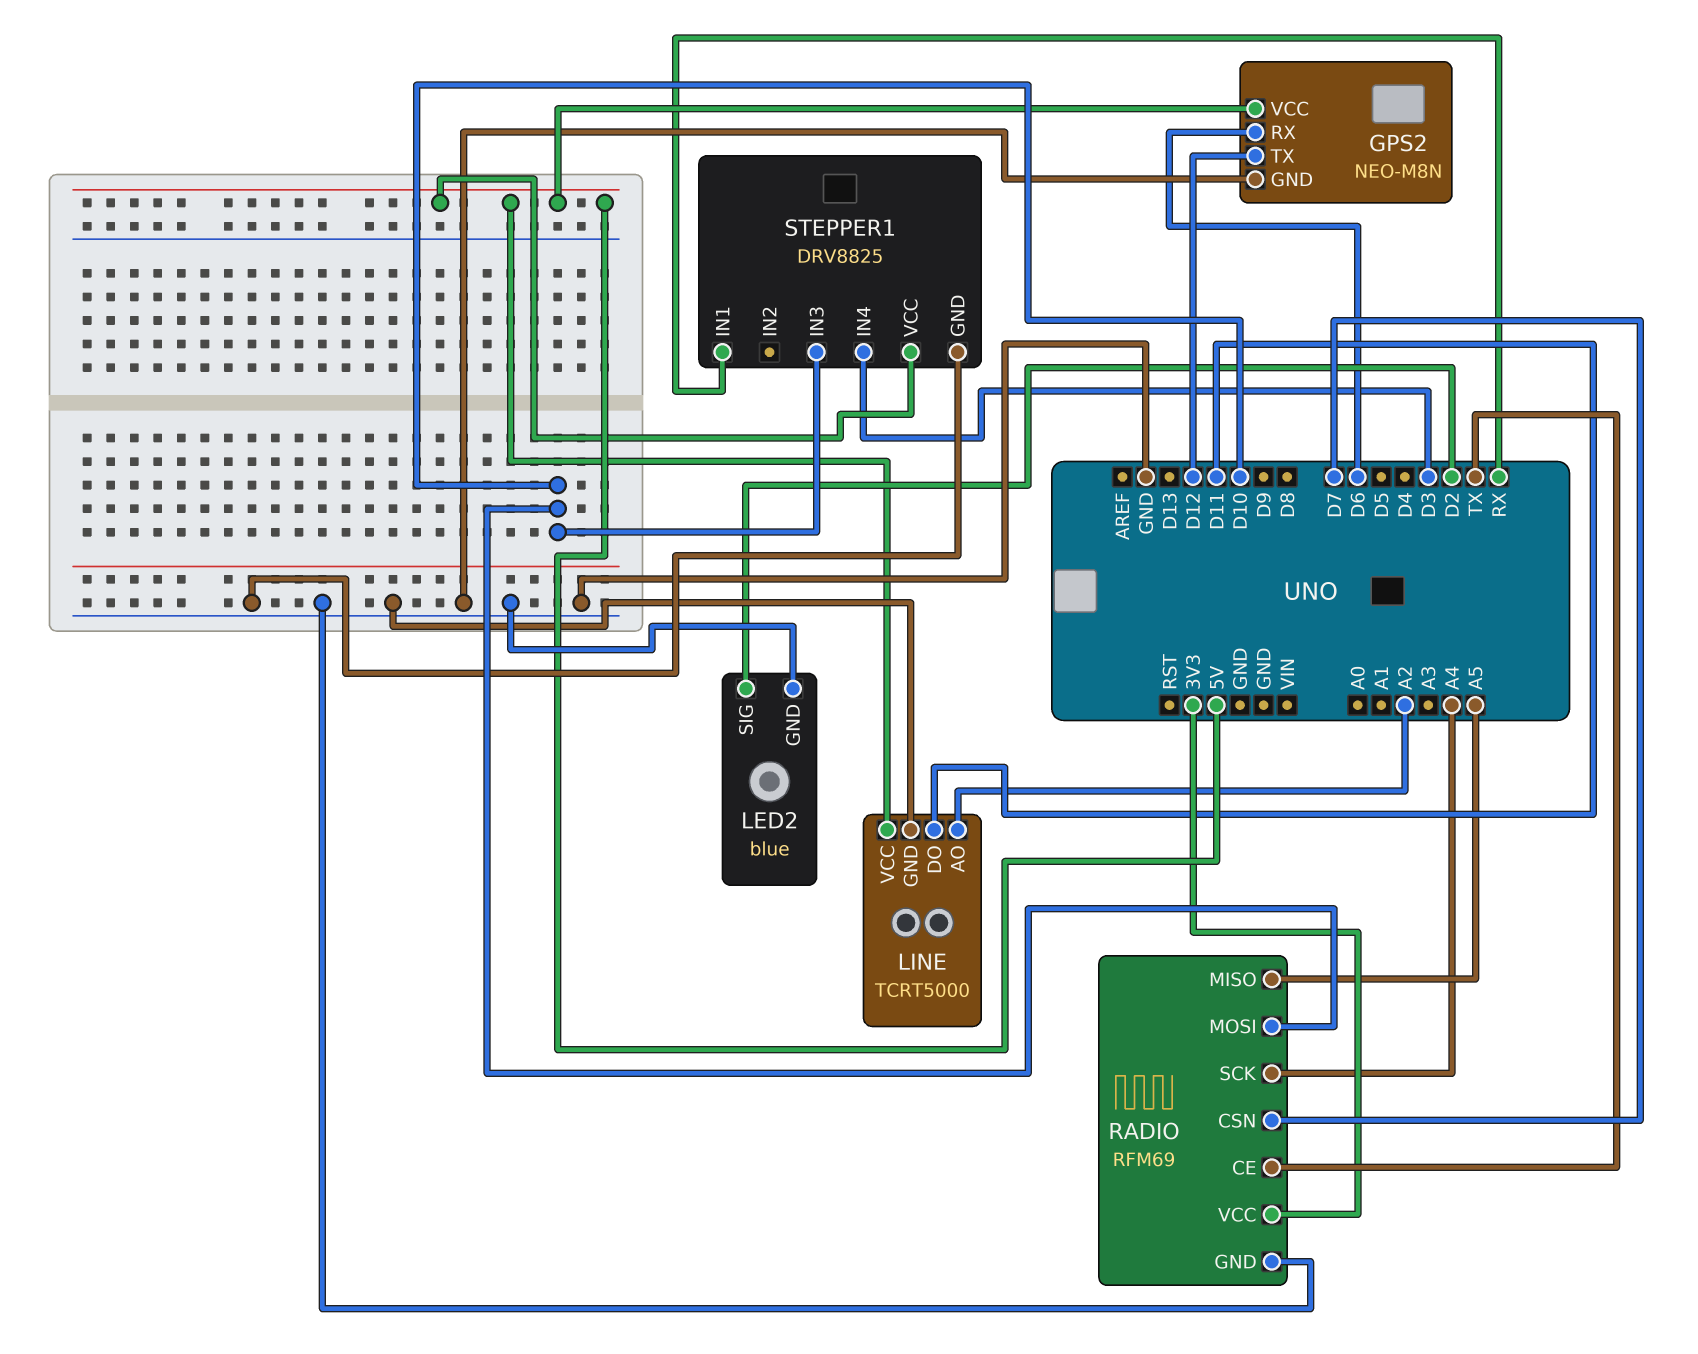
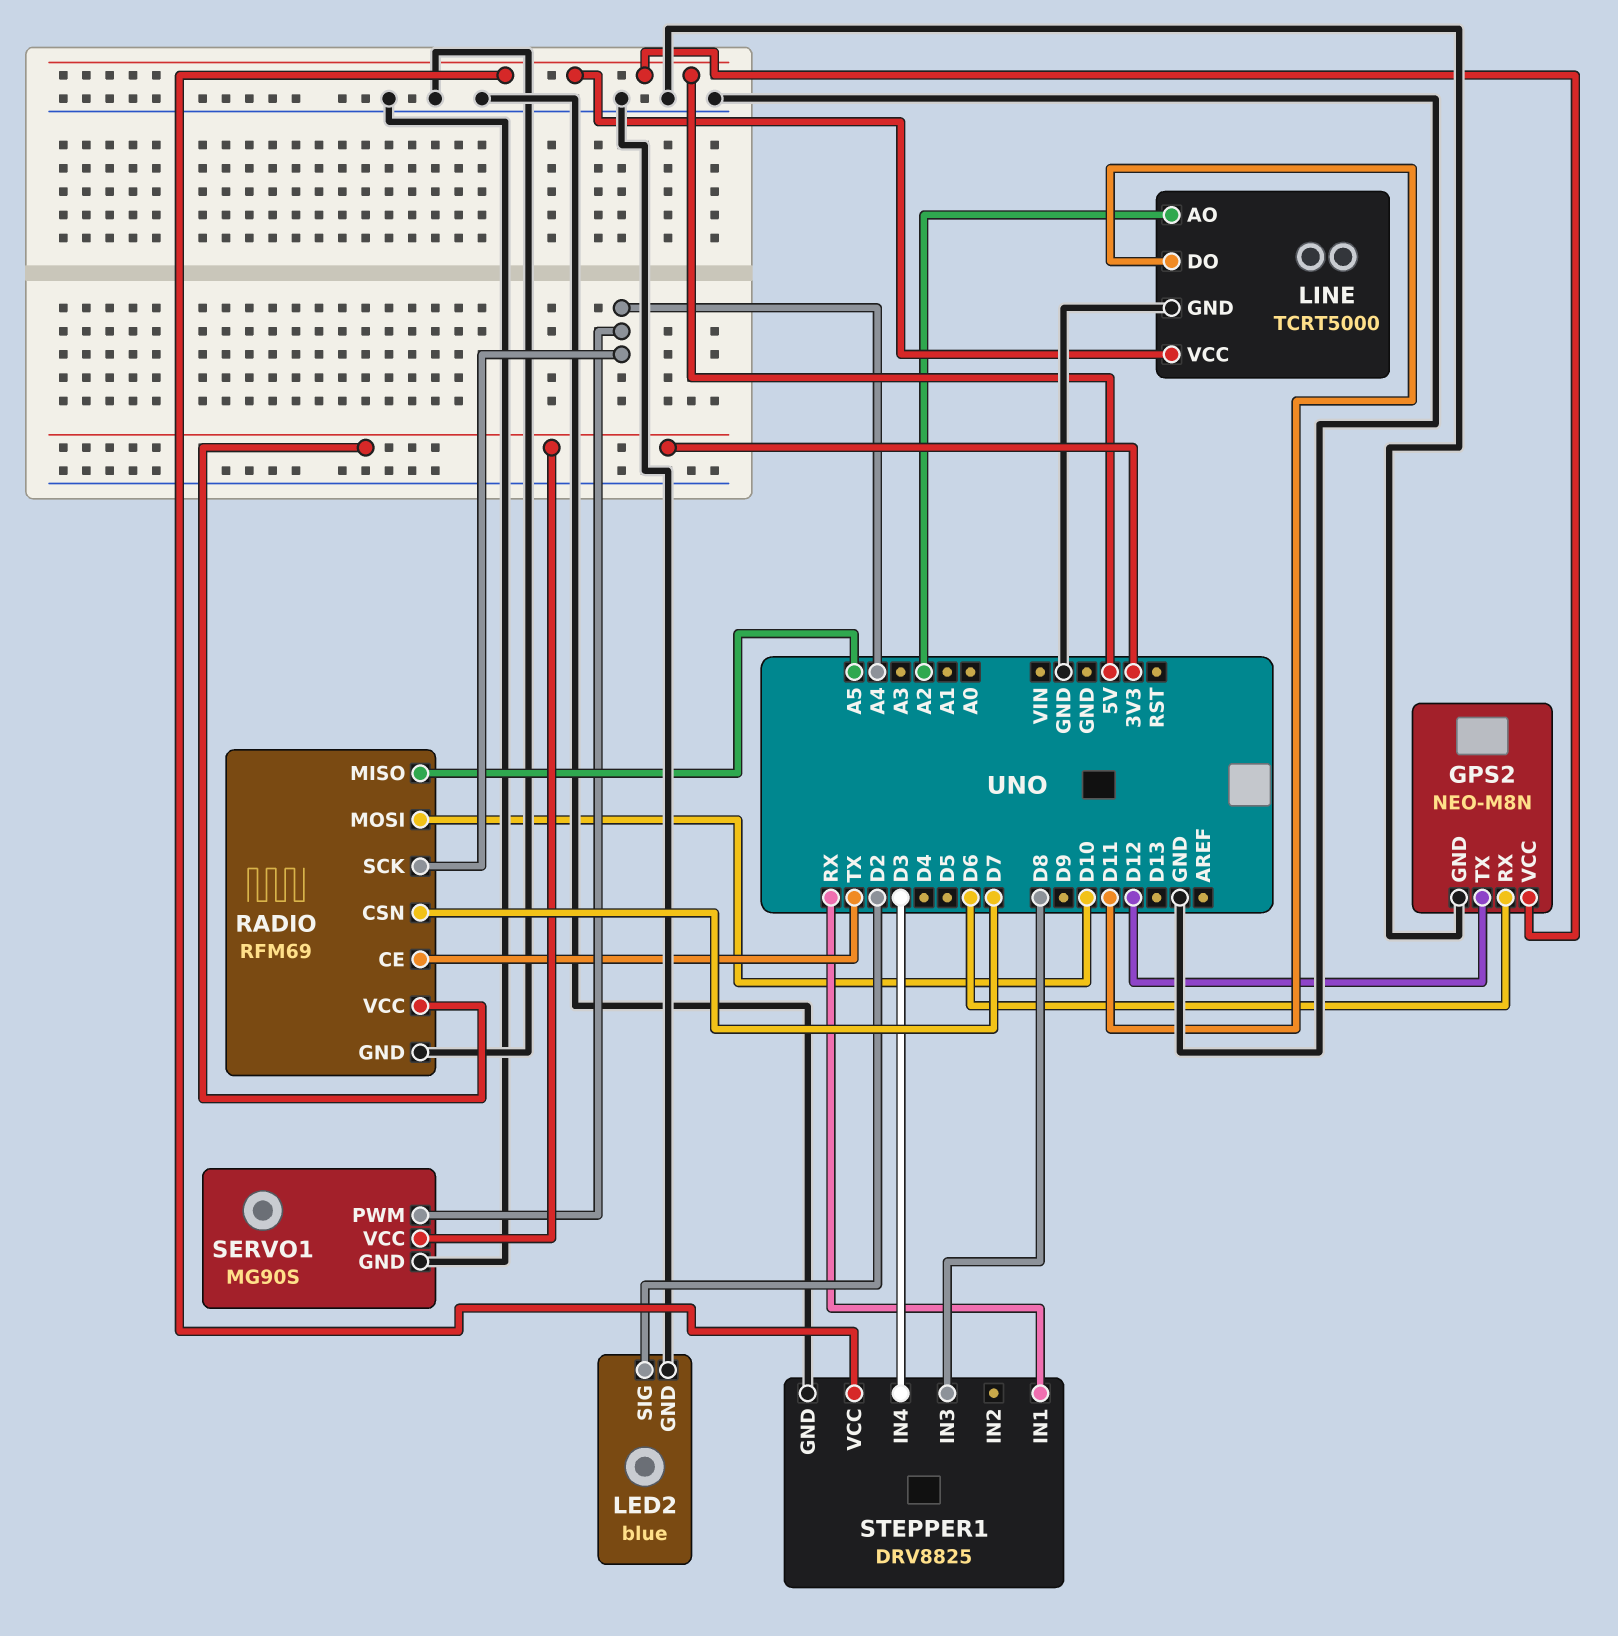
SERVO1: none -> MG90S
SERVO1 pin GND: none -> GND
SERVO1 pin PWM: none -> A4
SERVO1 pin VCC: none -> 3V3
STEPPER1 pin IN3: D10 -> D8

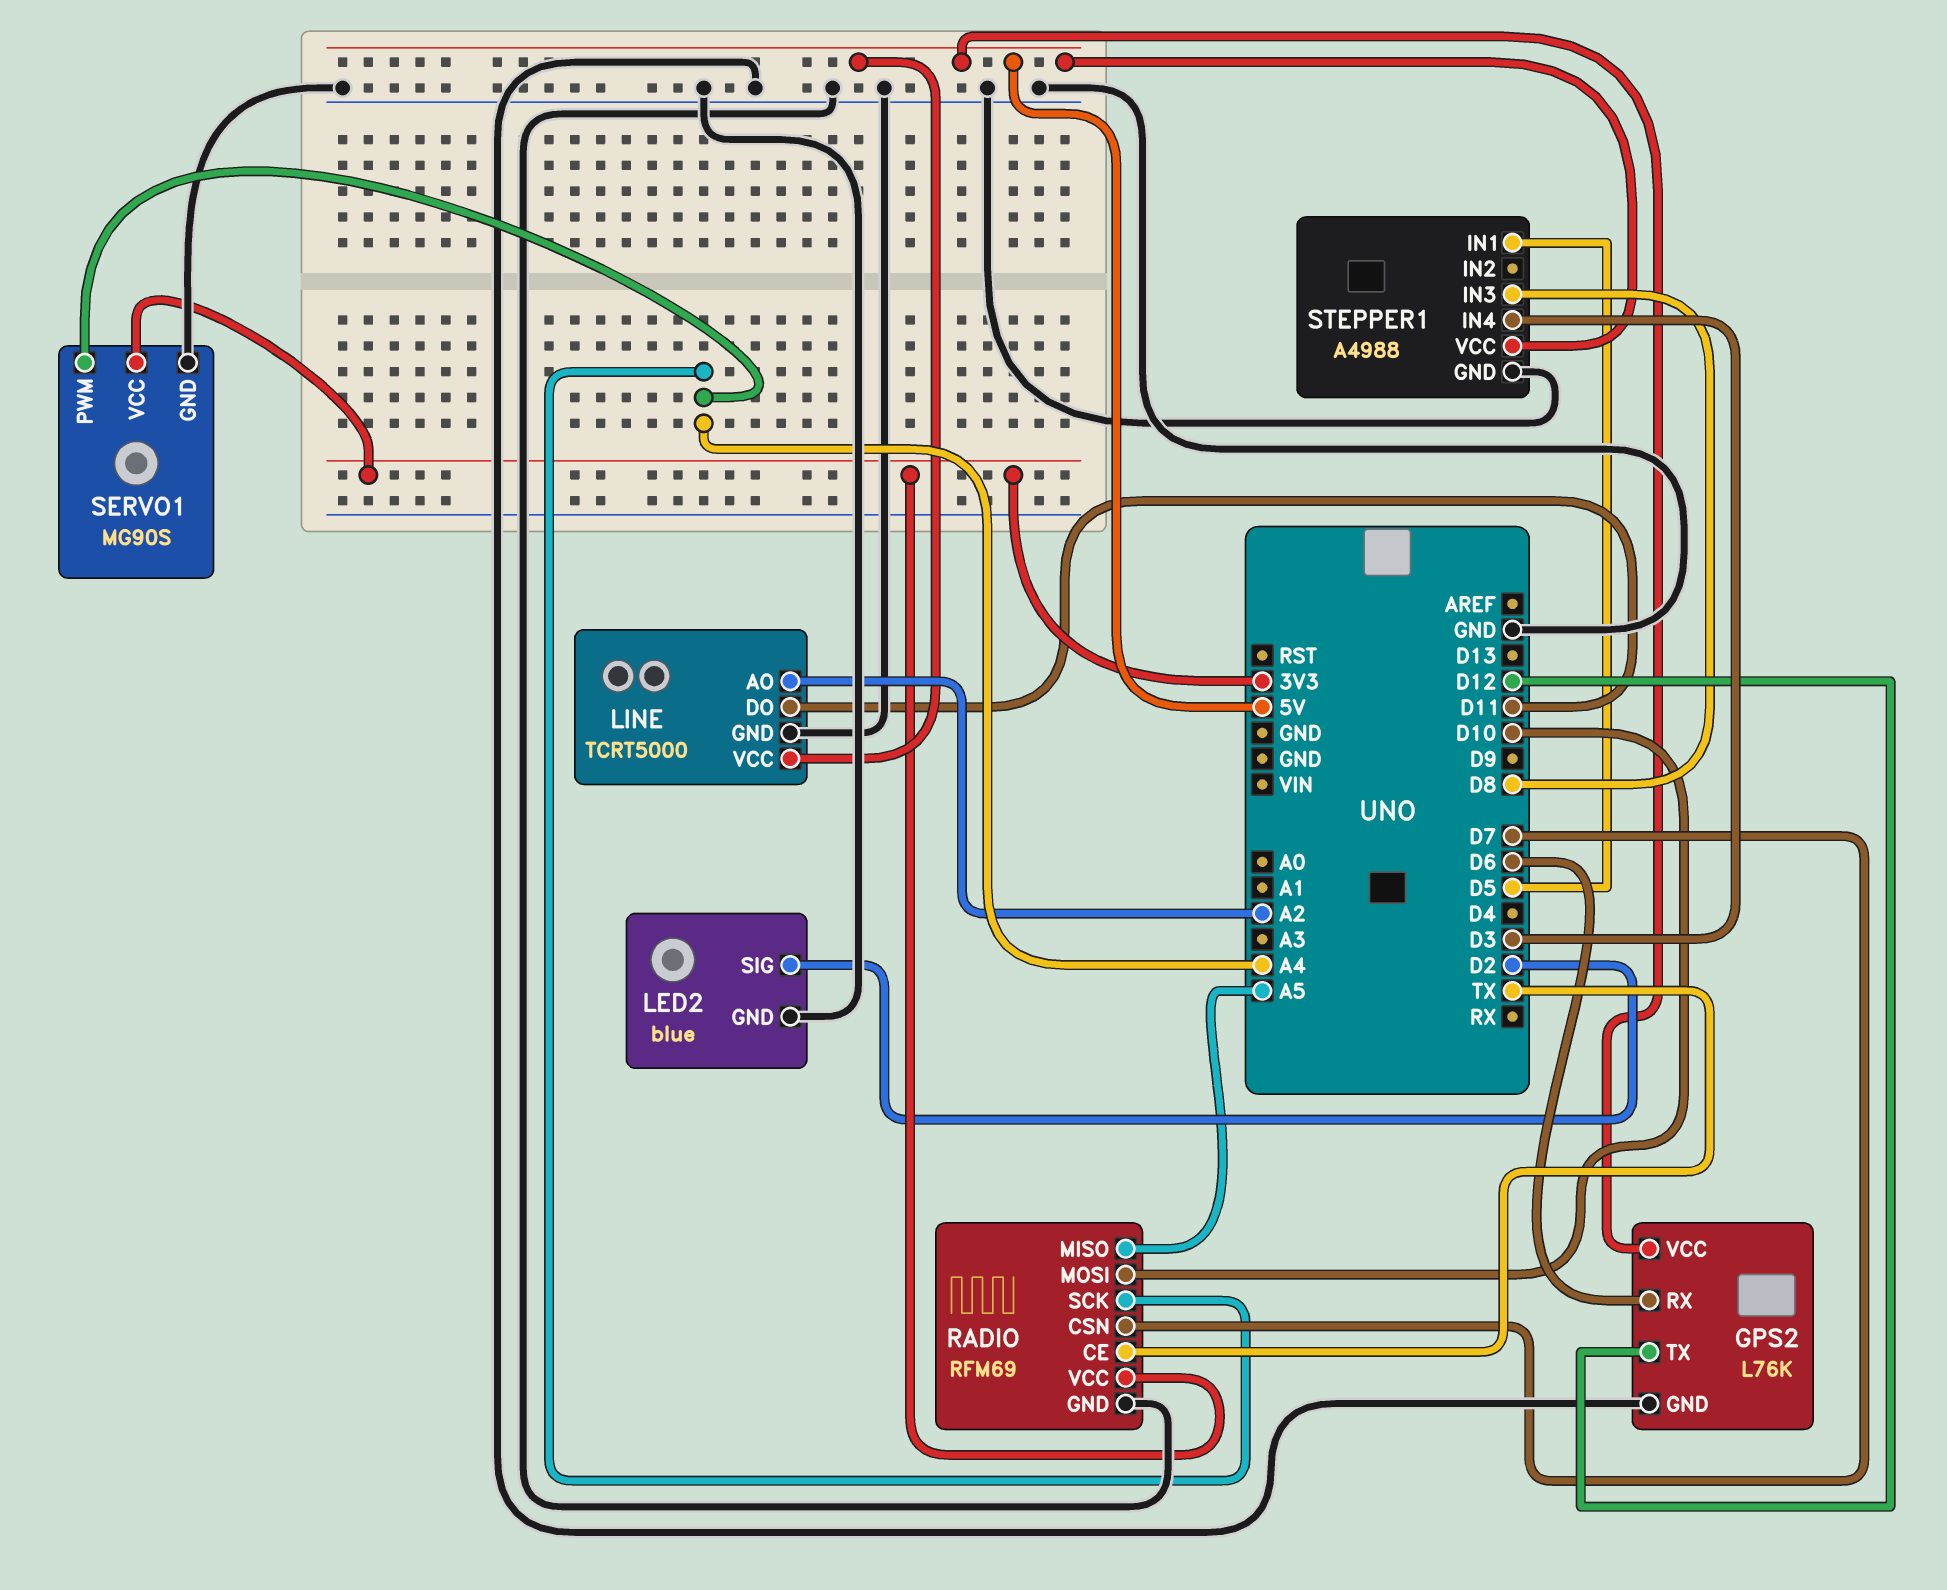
GPS2: NEO-M8N -> L76K
STEPPER1: DRV8825 -> A4988
STEPPER1 pin IN1: RX -> D5

